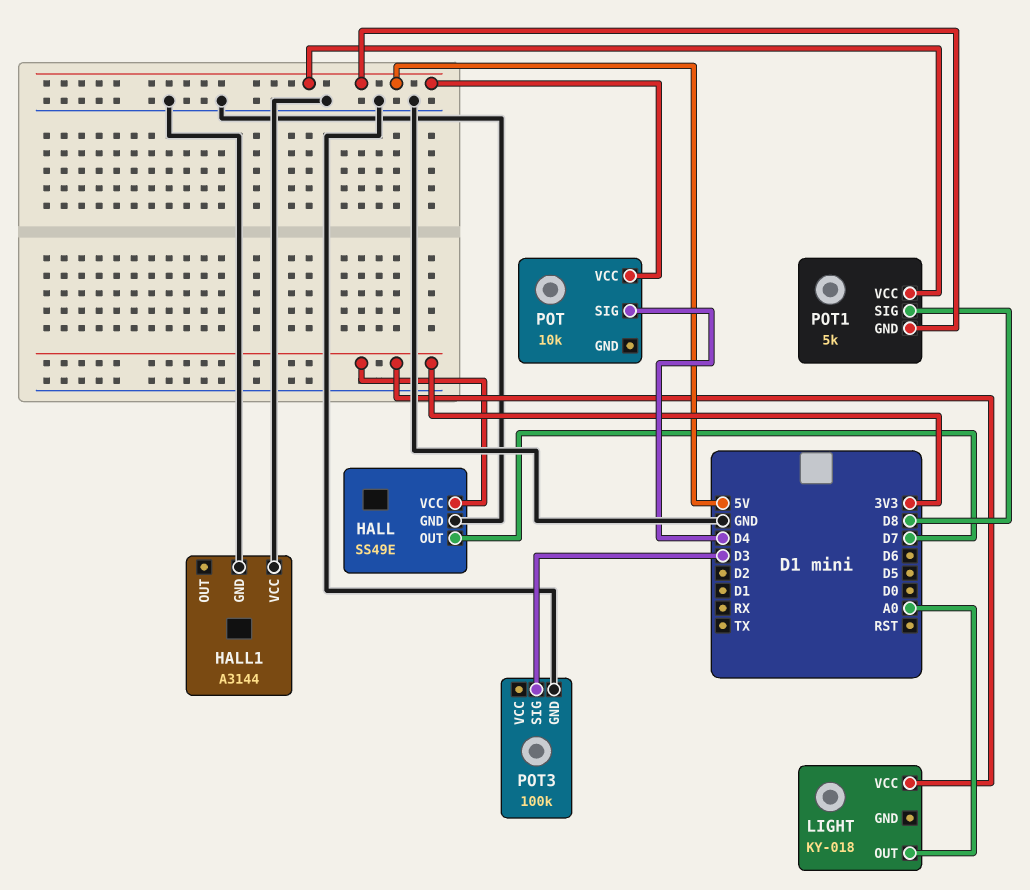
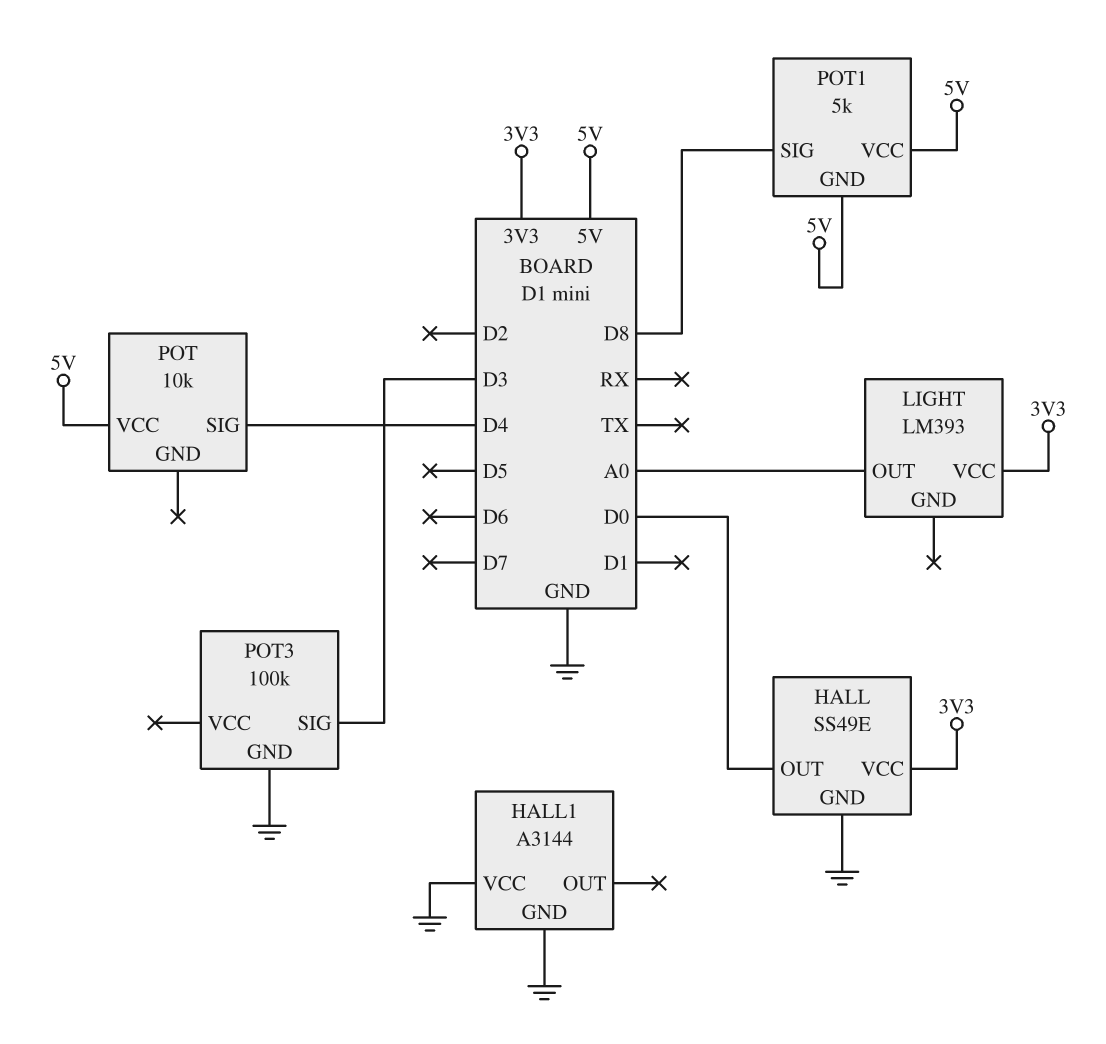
HALL pin OUT: D7 -> D0
LIGHT: KY-018 -> LM393

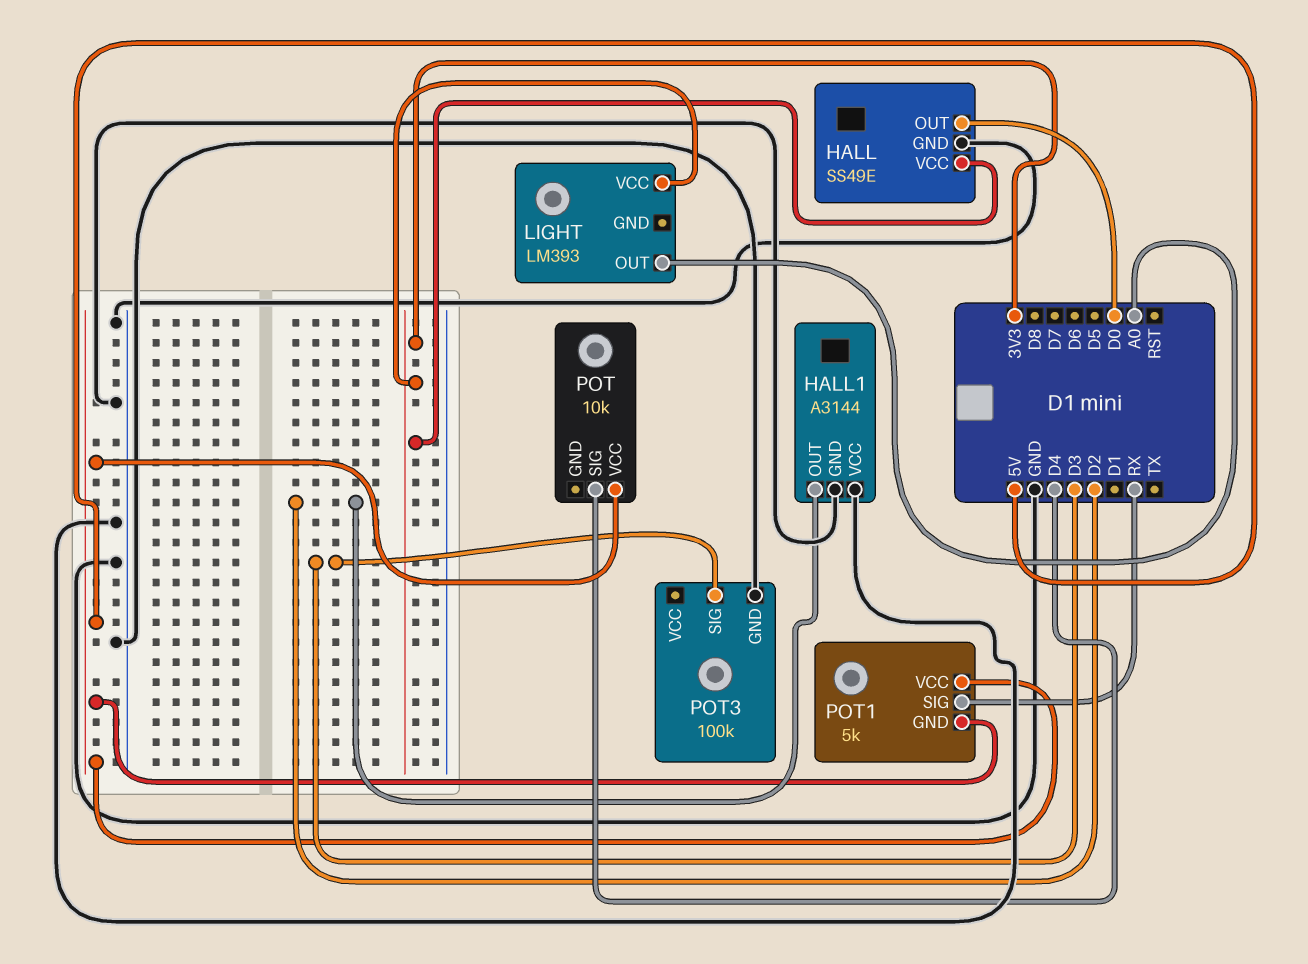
HALL1 pin OUT: none -> D2
POT1 pin SIG: D8 -> RX

